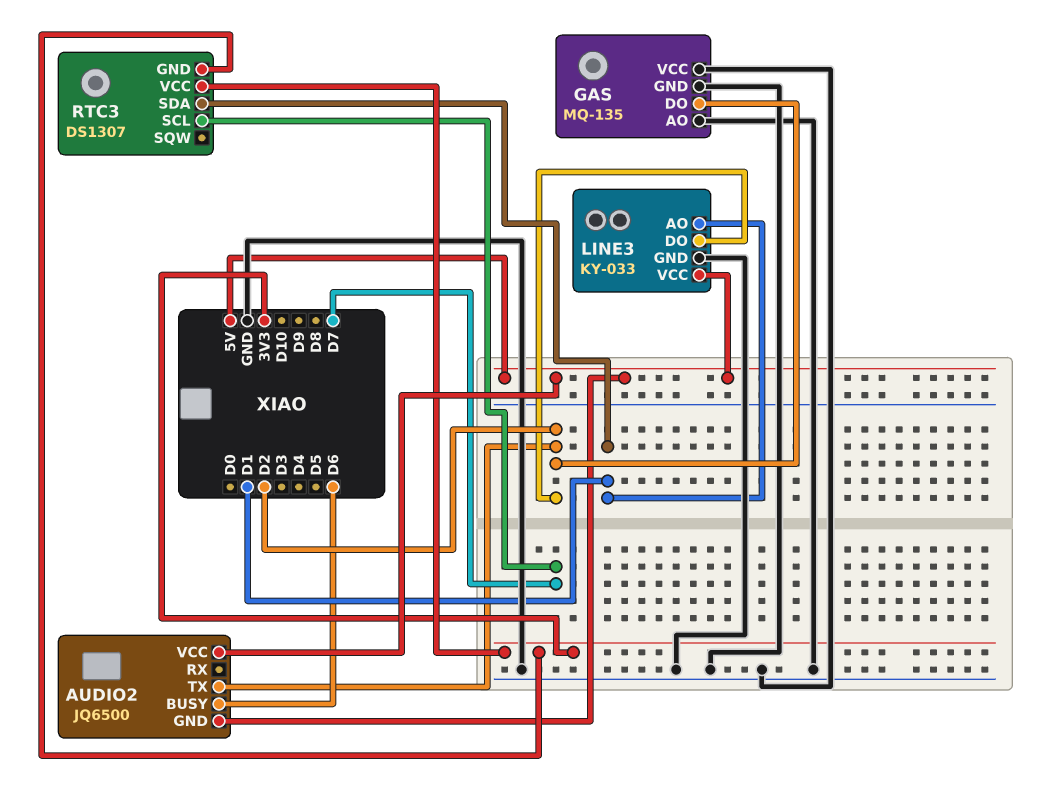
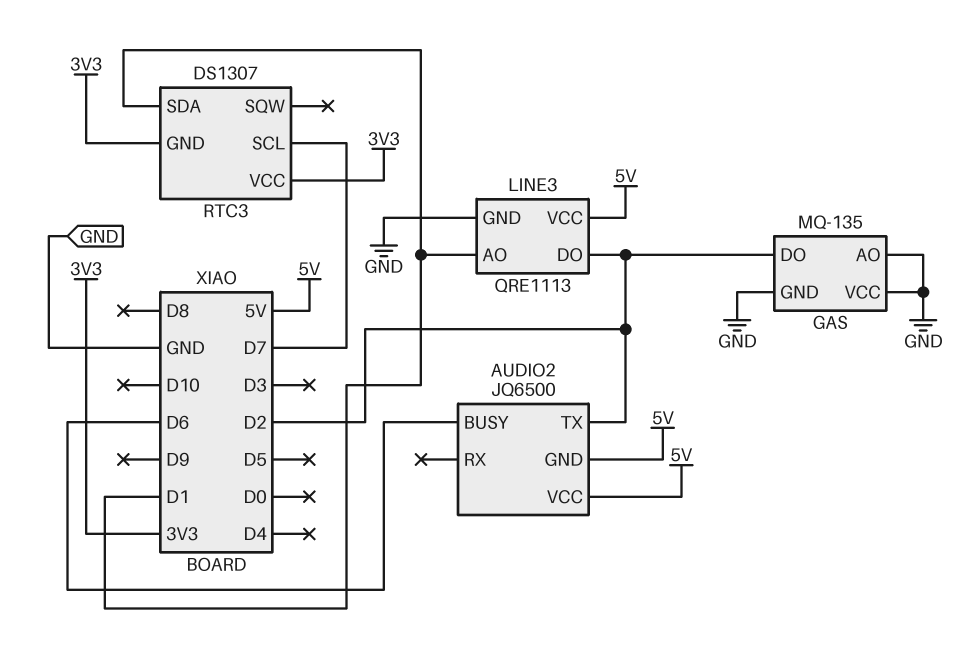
LINE3: KY-033 -> QRE1113

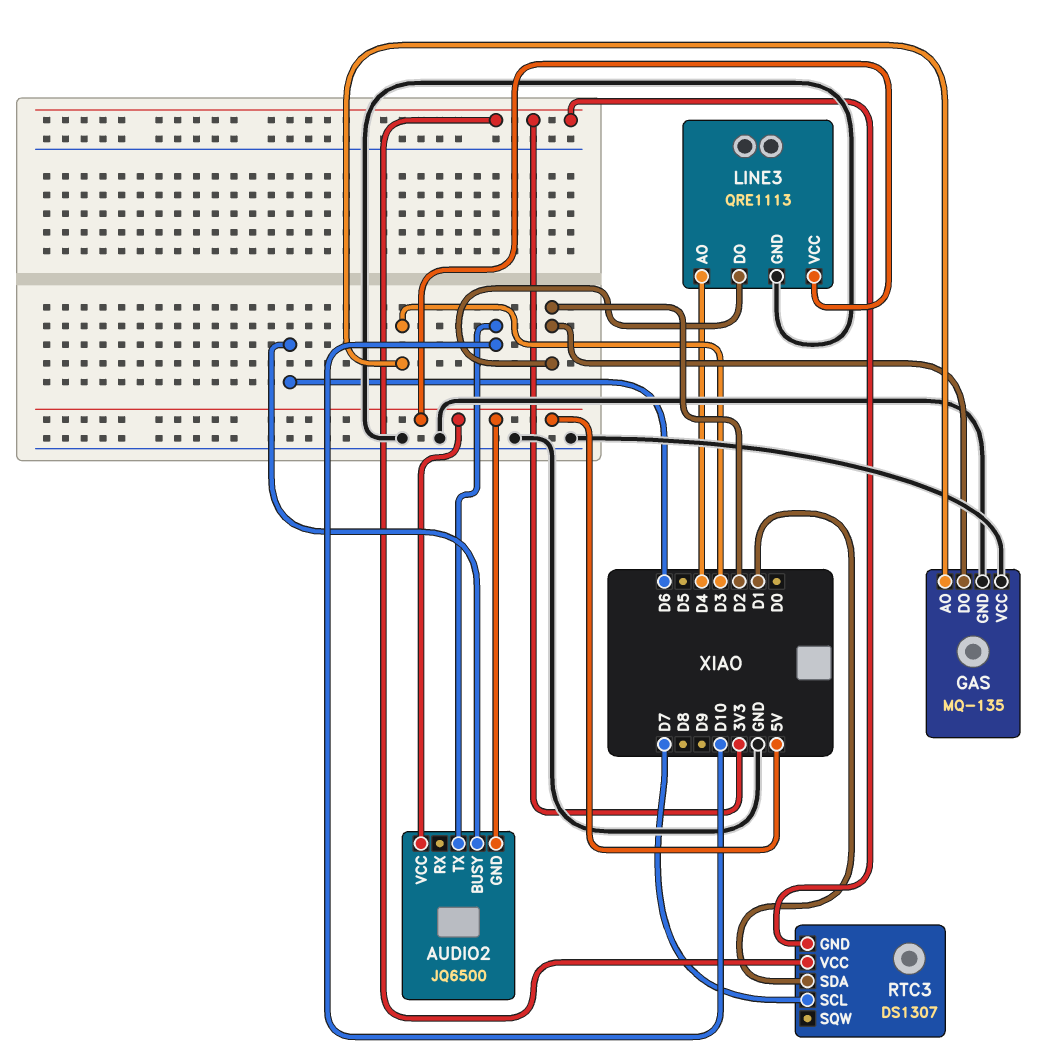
AUDIO2 pin TX: D2 -> D10
GAS pin AO: GND -> D3
LINE3 pin AO: D1 -> D4

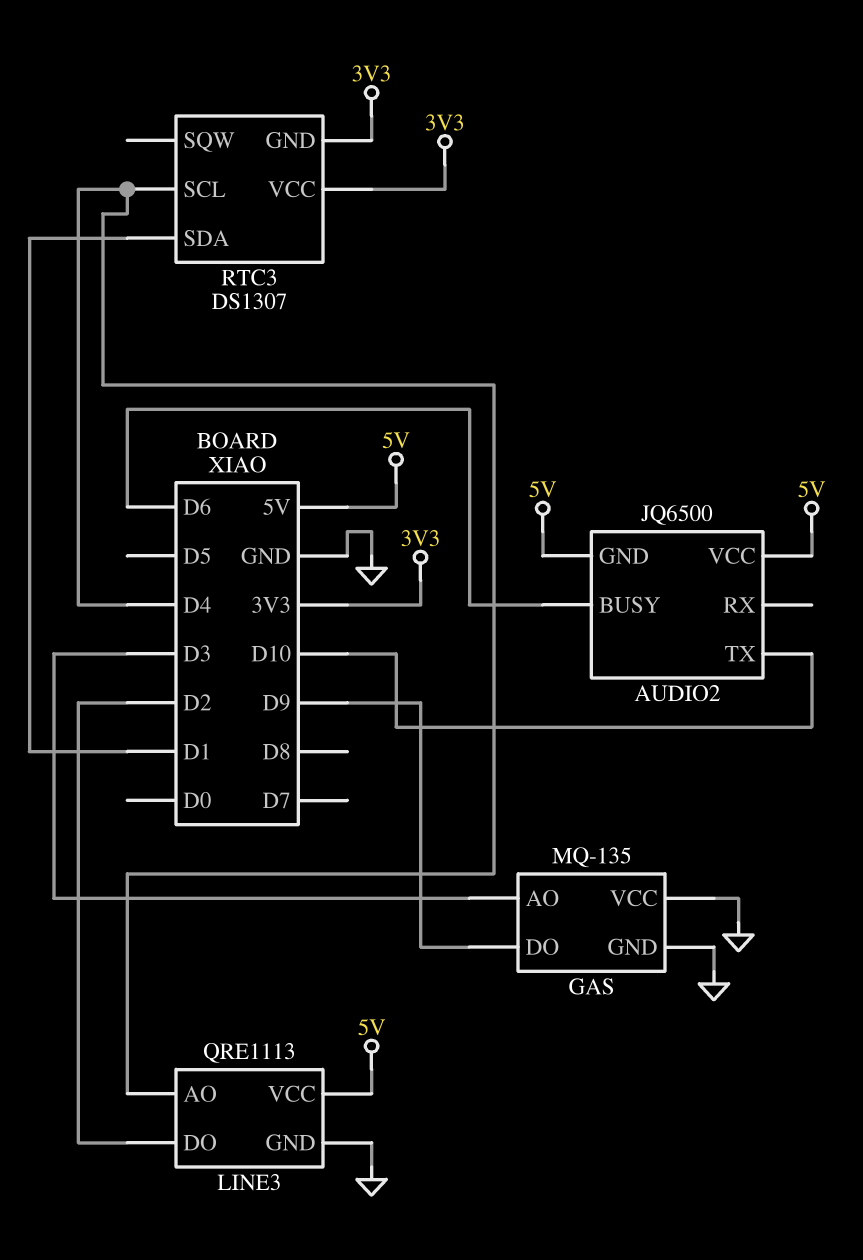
GAS pin DO: D2 -> D9
RTC3 pin SCL: D7 -> D4

